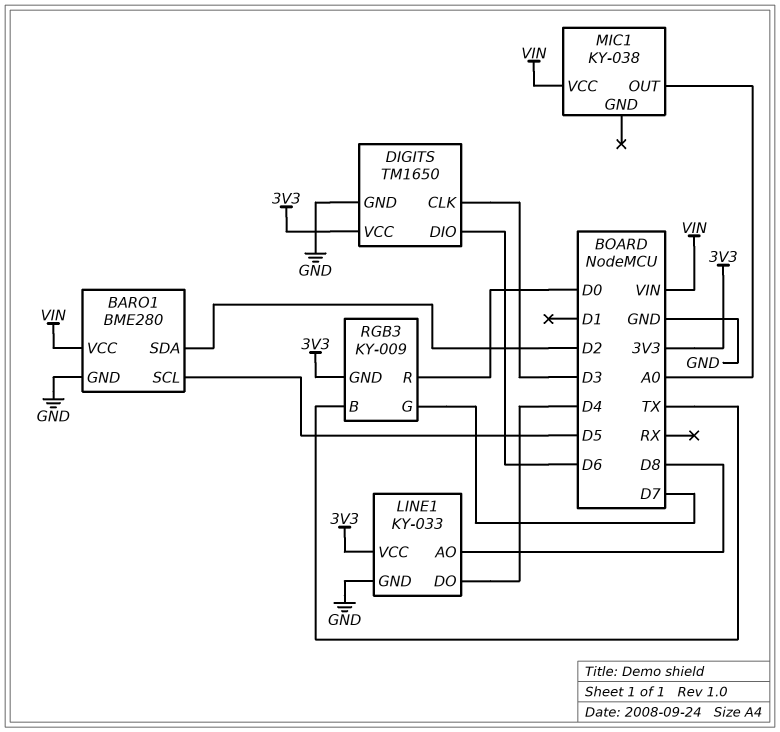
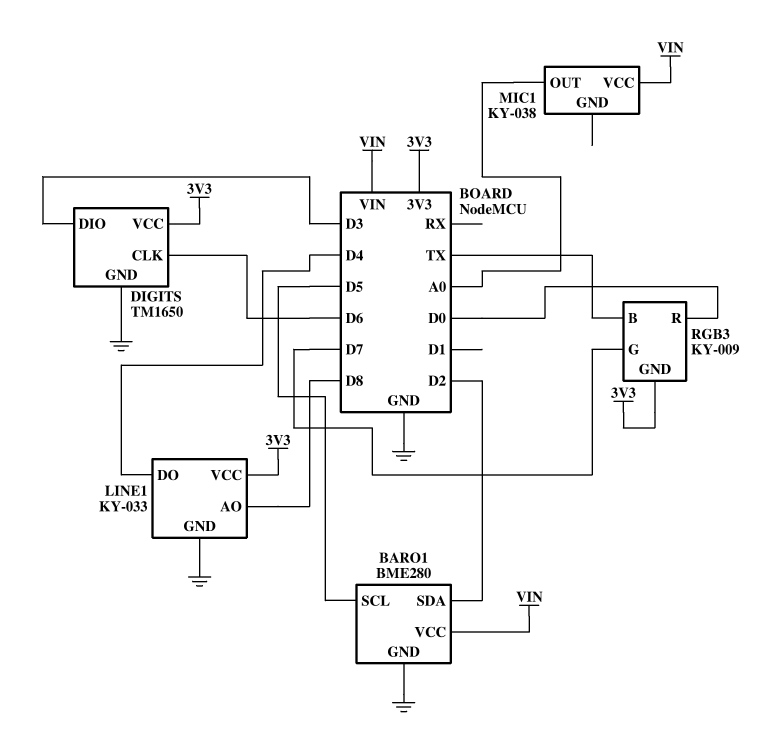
DIGITS pin CLK: D3 -> D6
DIGITS pin DIO: D6 -> D3

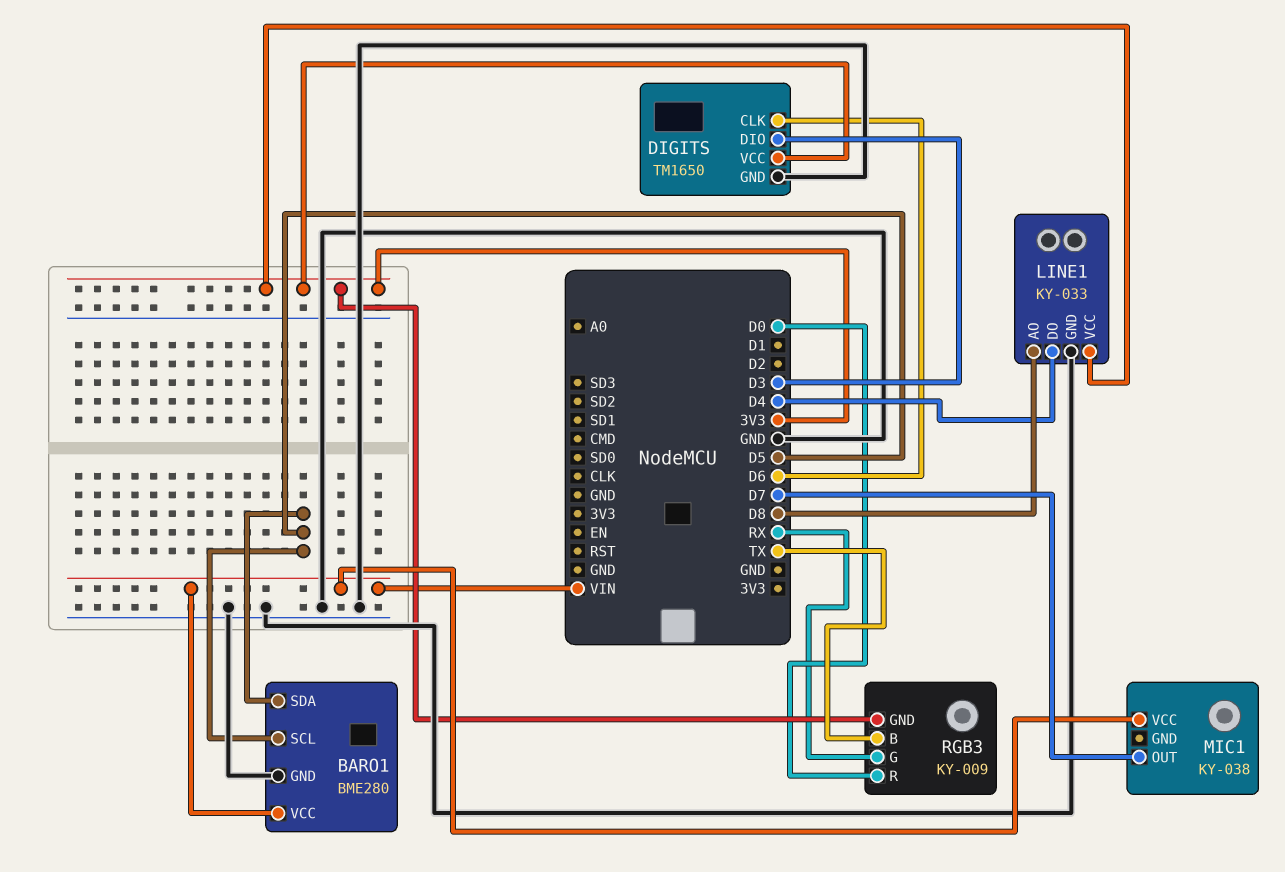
BARO1 pin SDA: D2 -> D5
MIC1 pin OUT: A0 -> D7
RGB3 pin G: D7 -> RX

